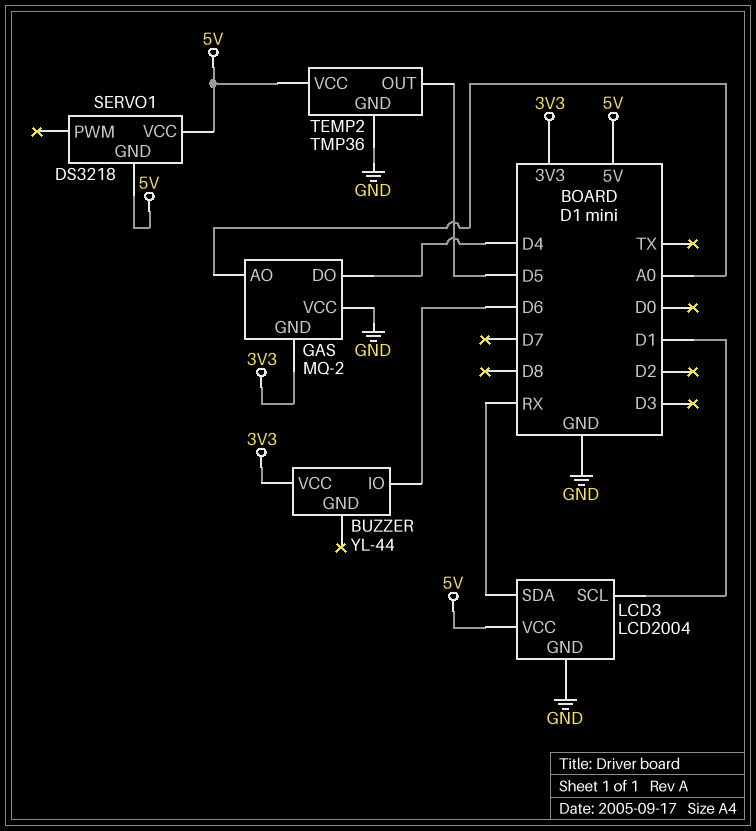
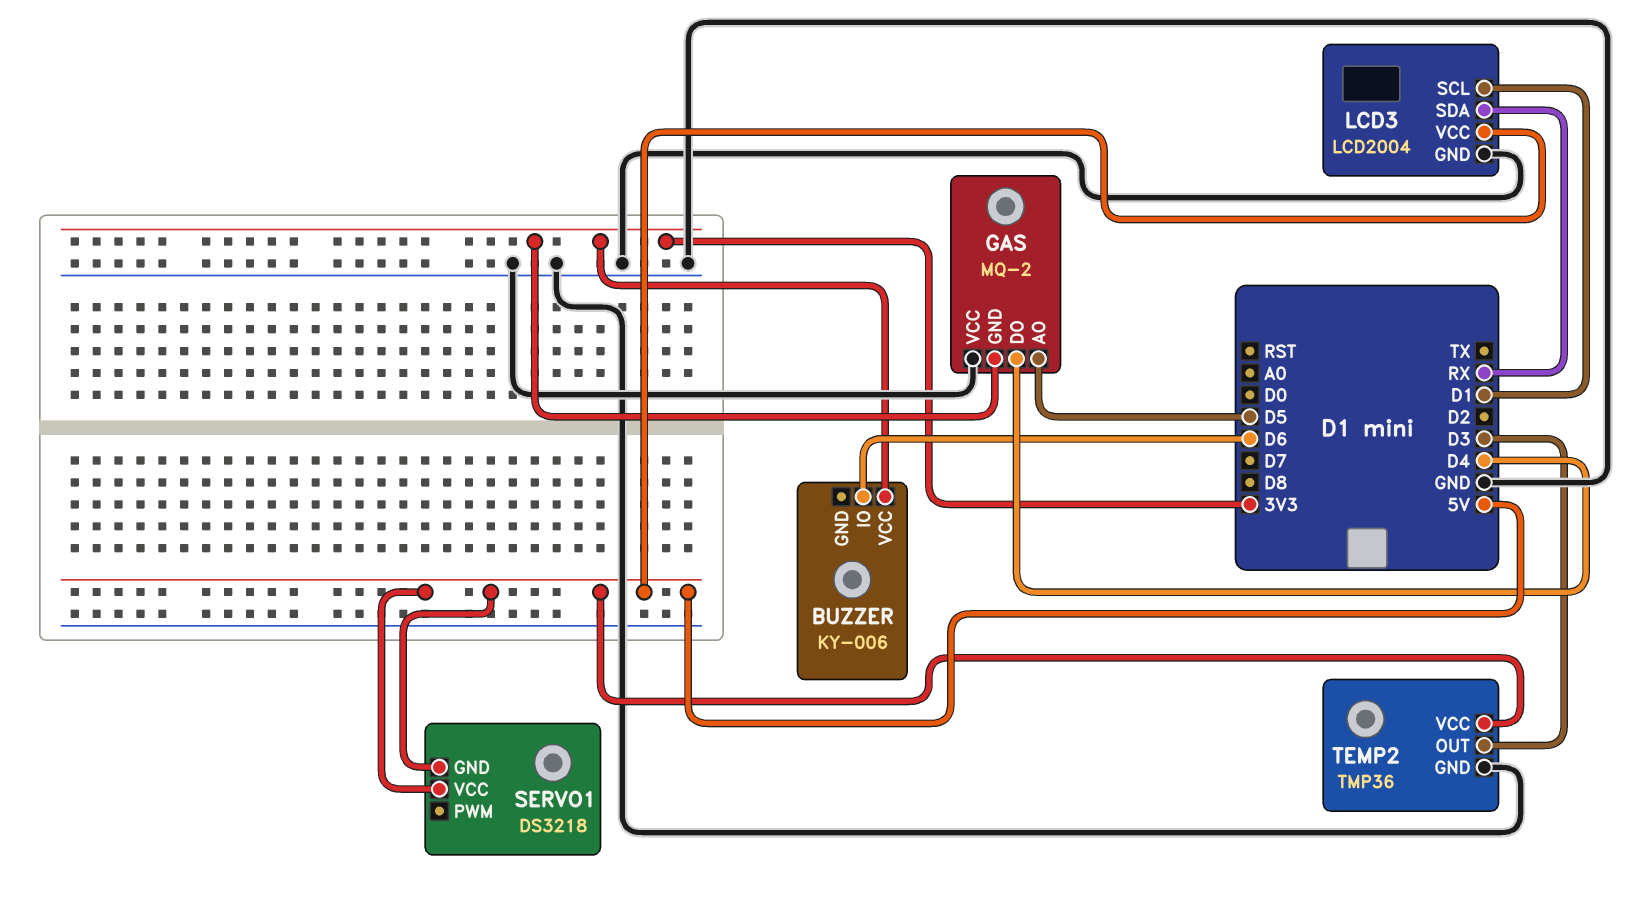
BUZZER: YL-44 -> KY-006
GAS pin AO: A0 -> D5
TEMP2 pin OUT: D5 -> D3

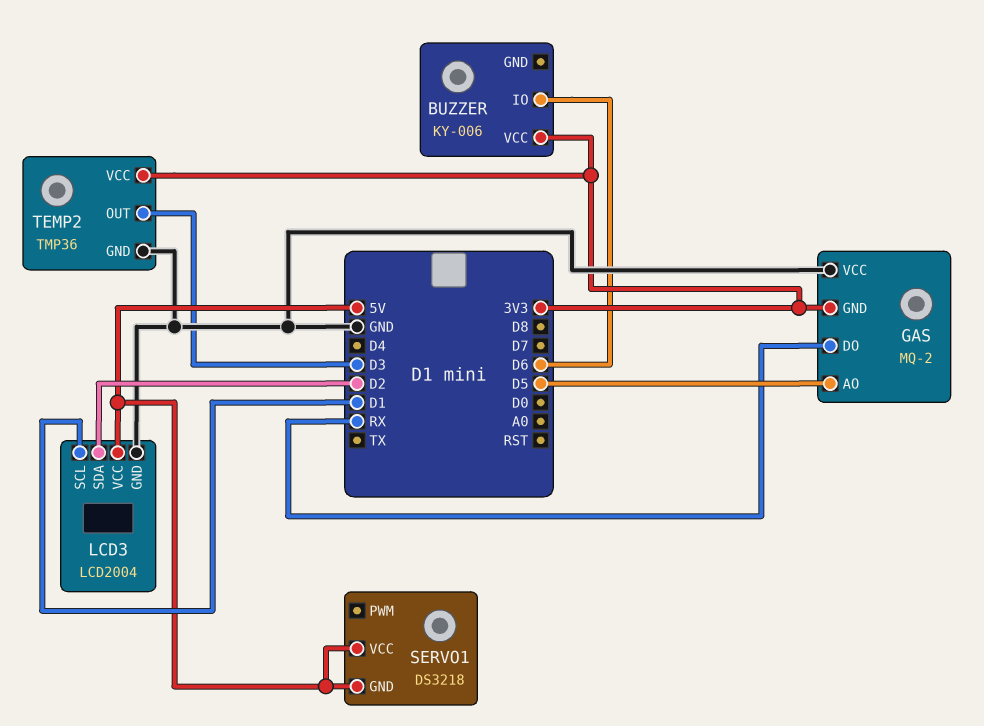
GAS pin DO: D4 -> RX
LCD3 pin SDA: RX -> D2
TEMP2 pin VCC: 5V -> 3V3

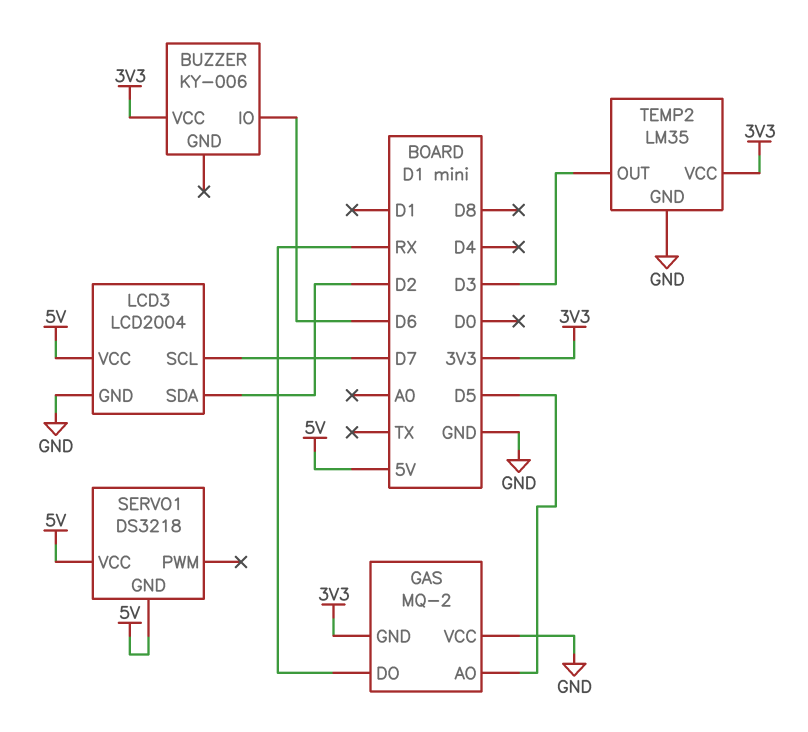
LCD3 pin SCL: D1 -> D7
TEMP2: TMP36 -> LM35

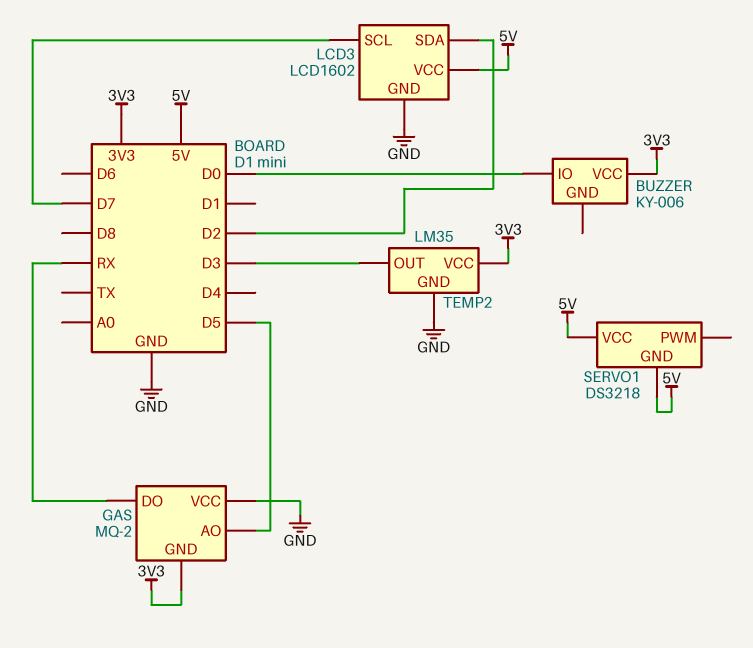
BUZZER pin IO: D6 -> D0
LCD3: LCD2004 -> LCD1602

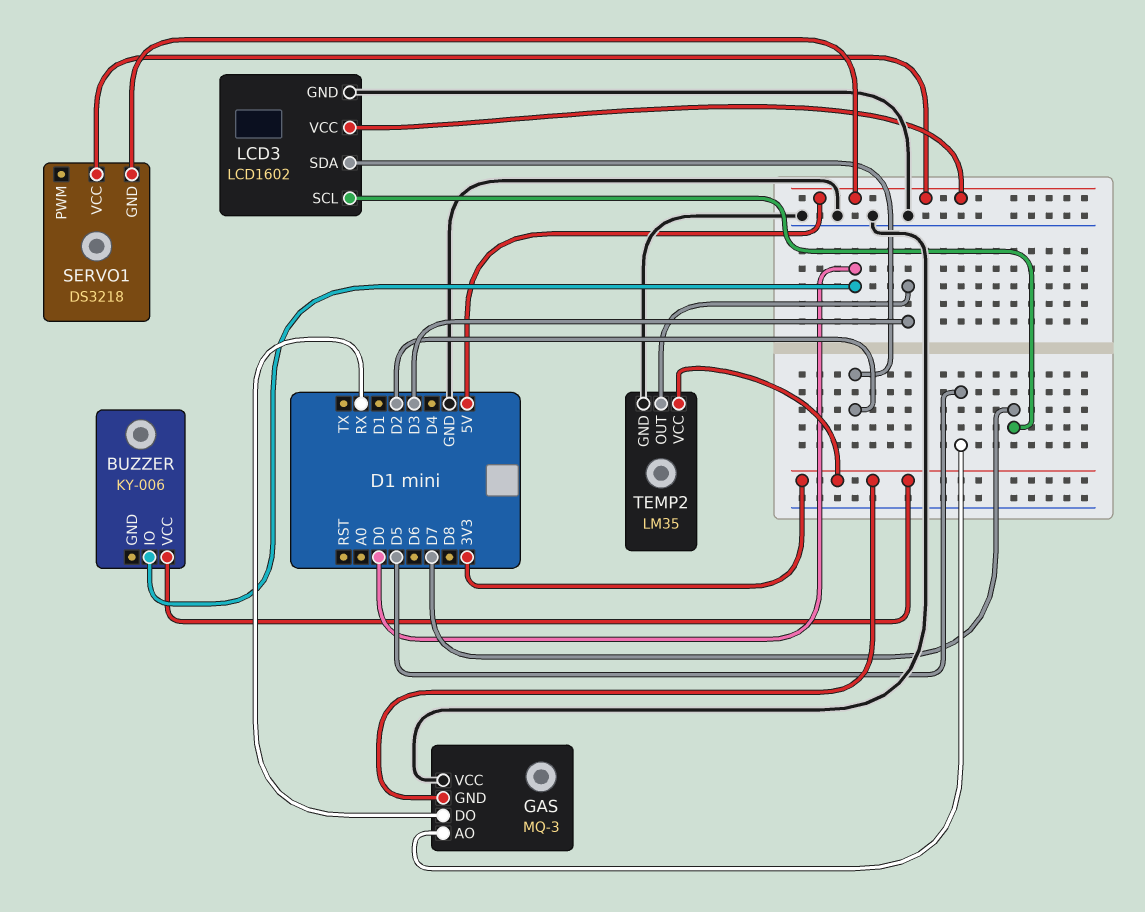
GAS: MQ-2 -> MQ-3

